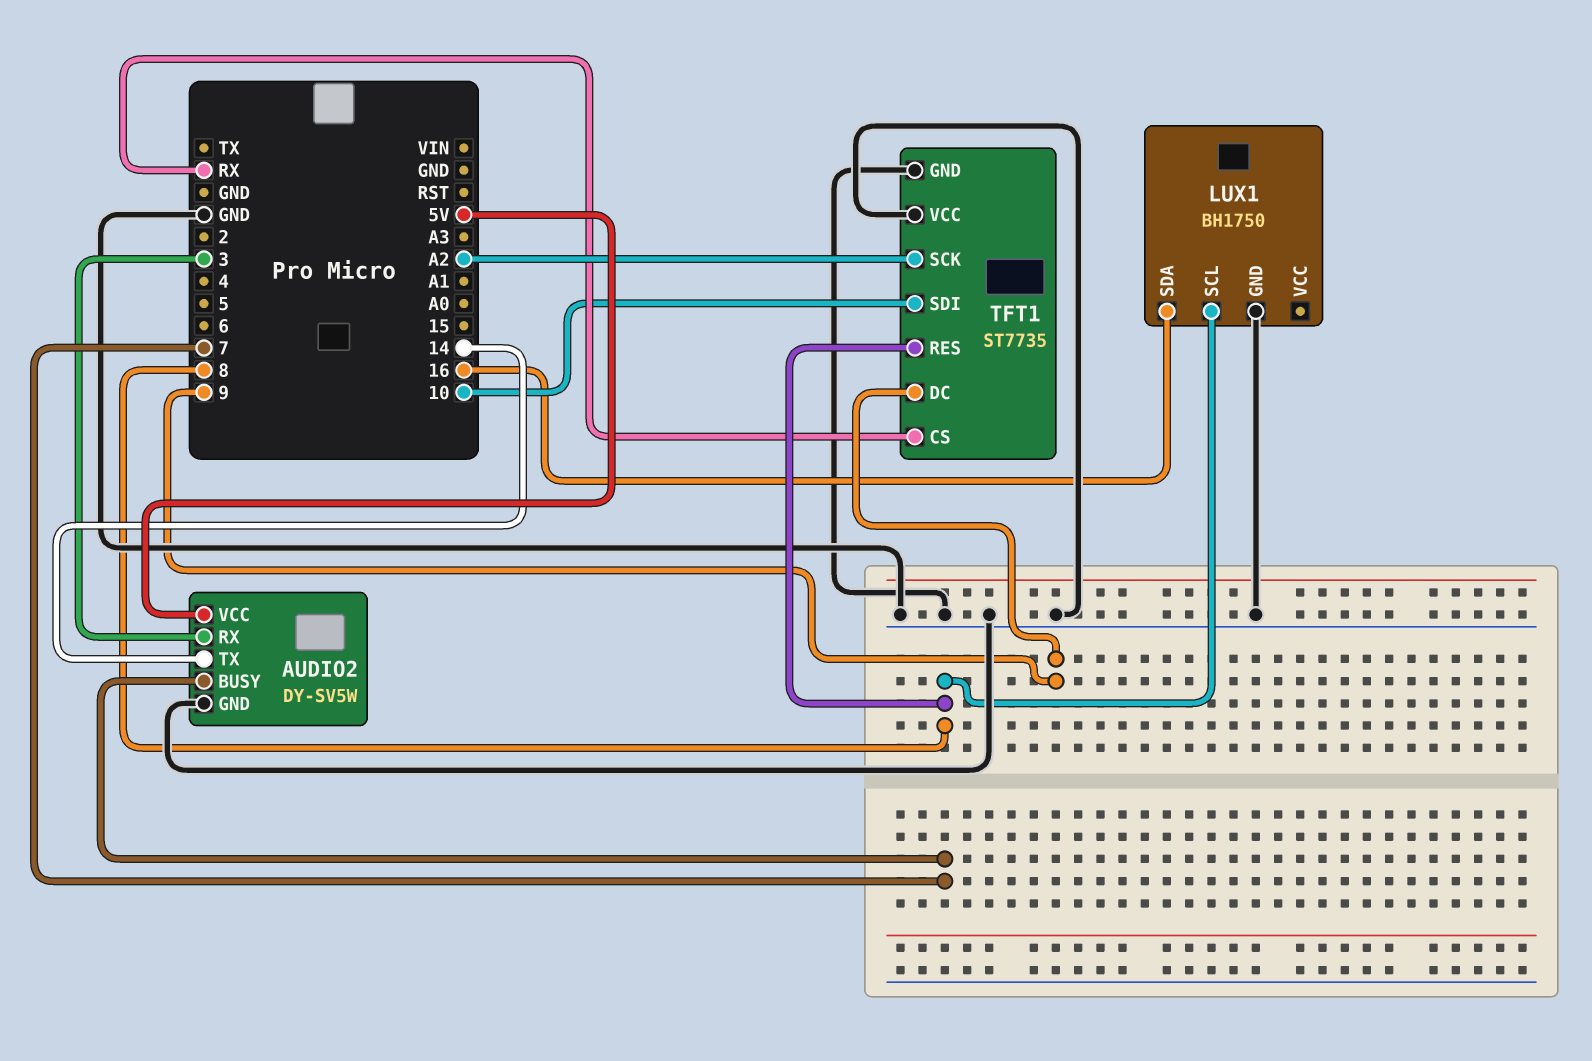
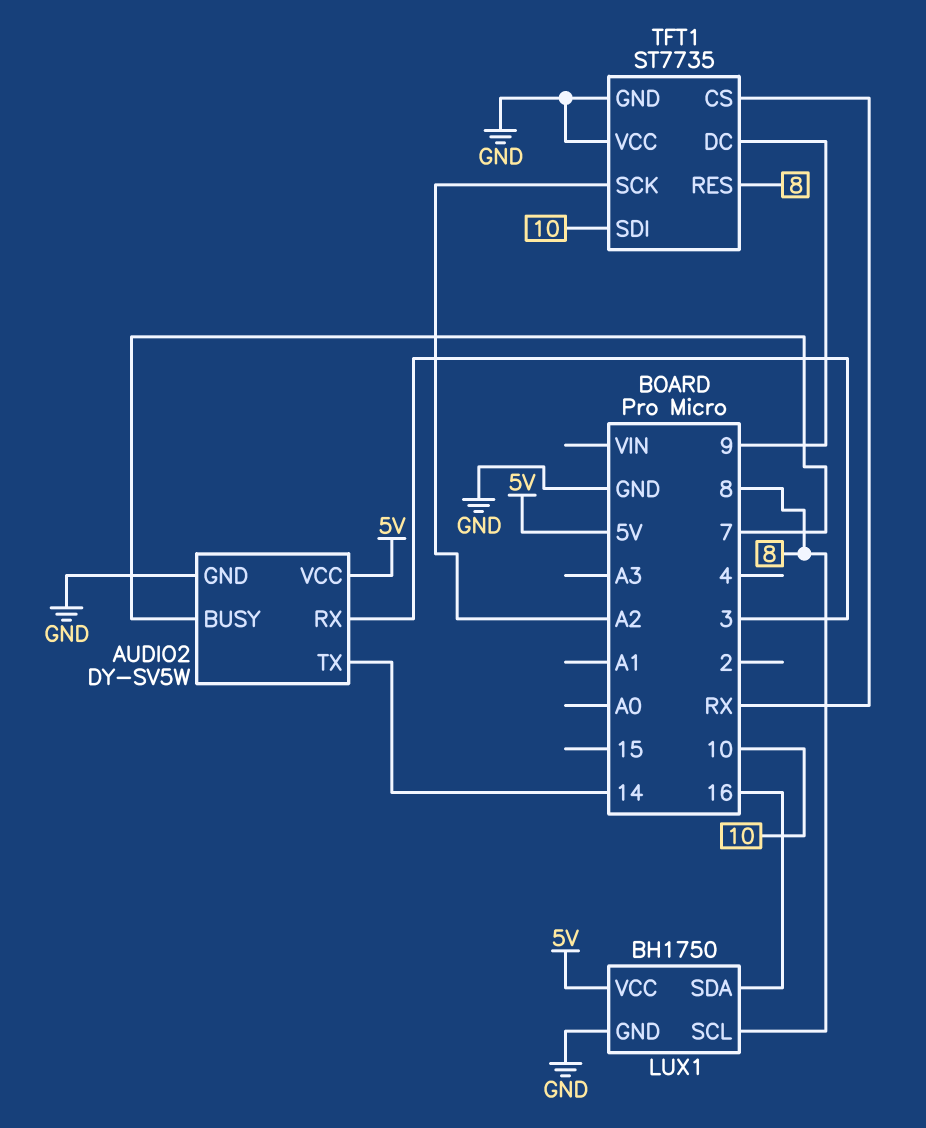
LUX1 pin VCC: none -> 5V

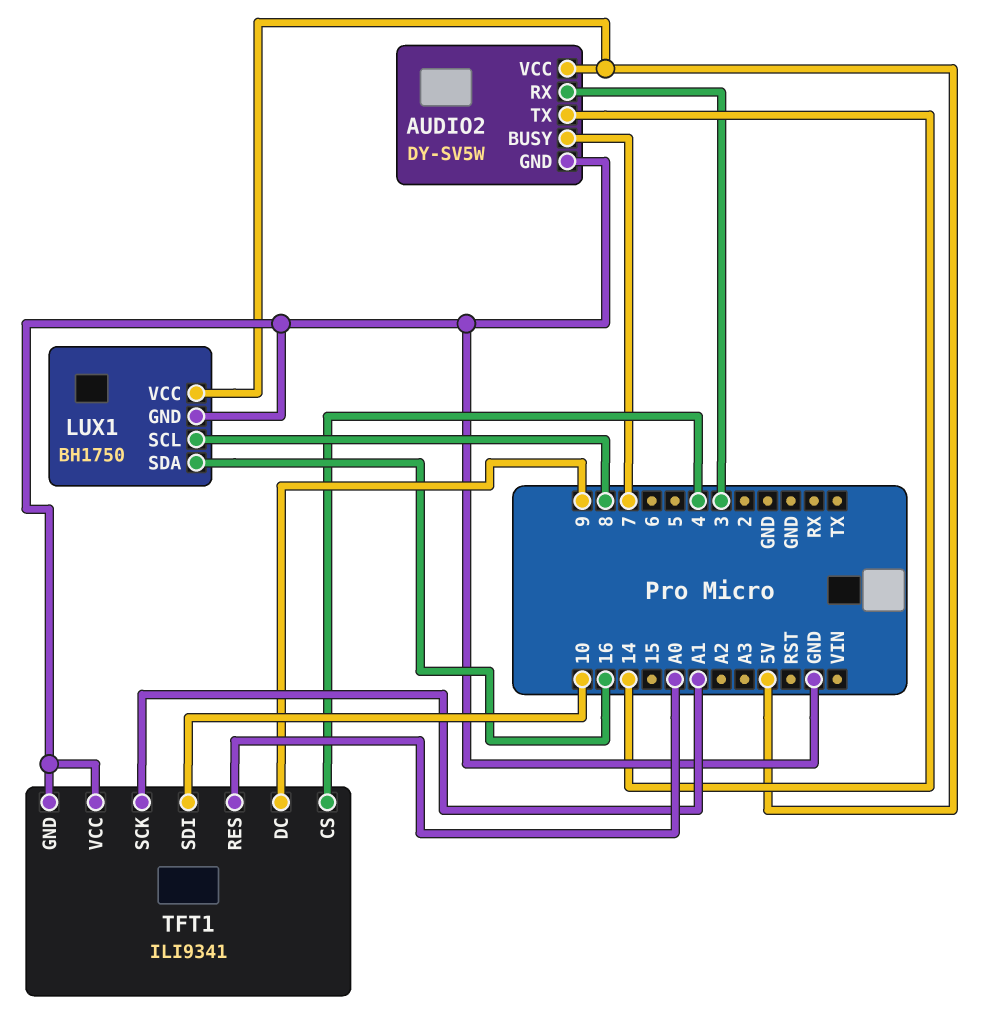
TFT1: ST7735 -> ILI9341
TFT1 pin CS: RX -> 4
TFT1 pin RES: 8 -> A0
TFT1 pin SCK: A2 -> A1

